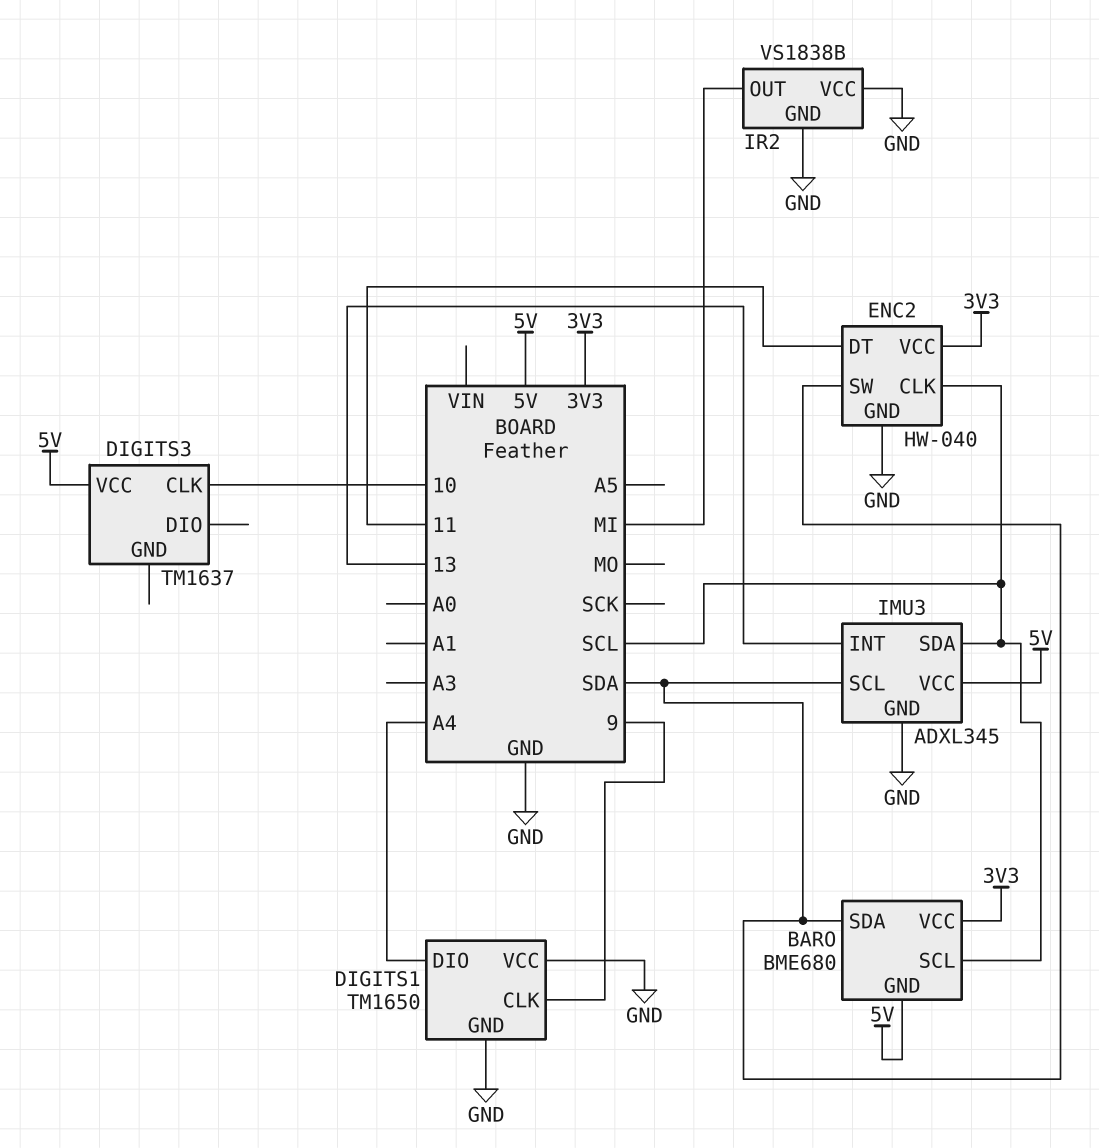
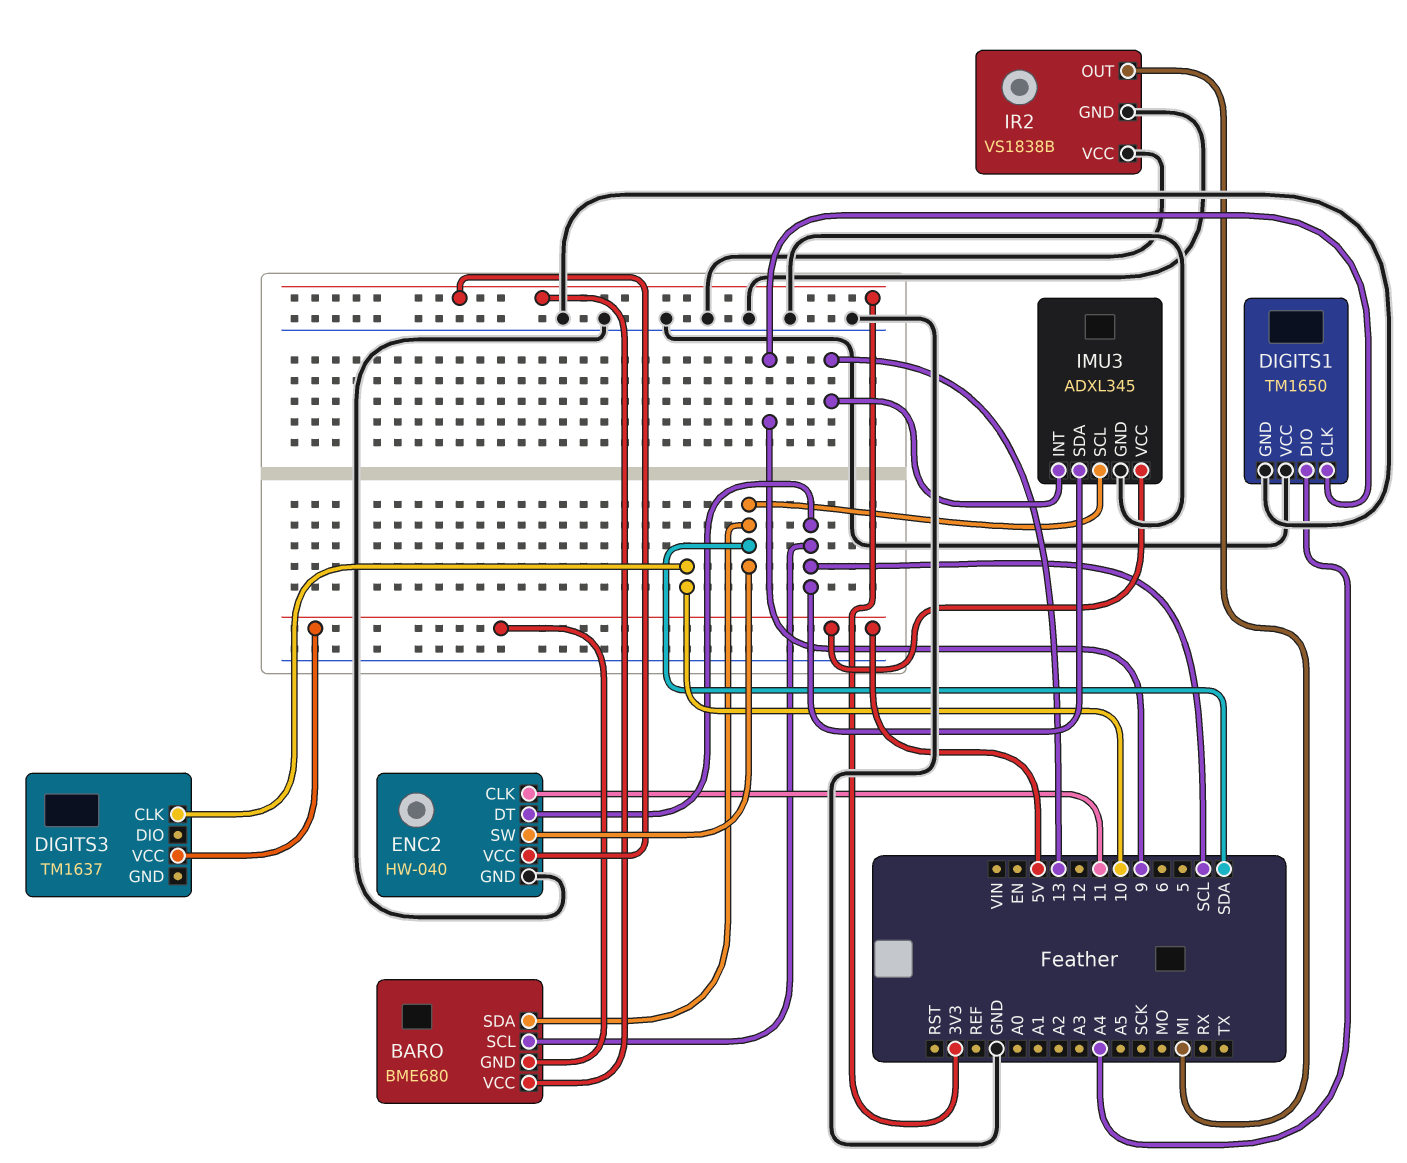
ENC2 pin CLK: SCL -> 11
ENC2 pin DT: 11 -> SCL

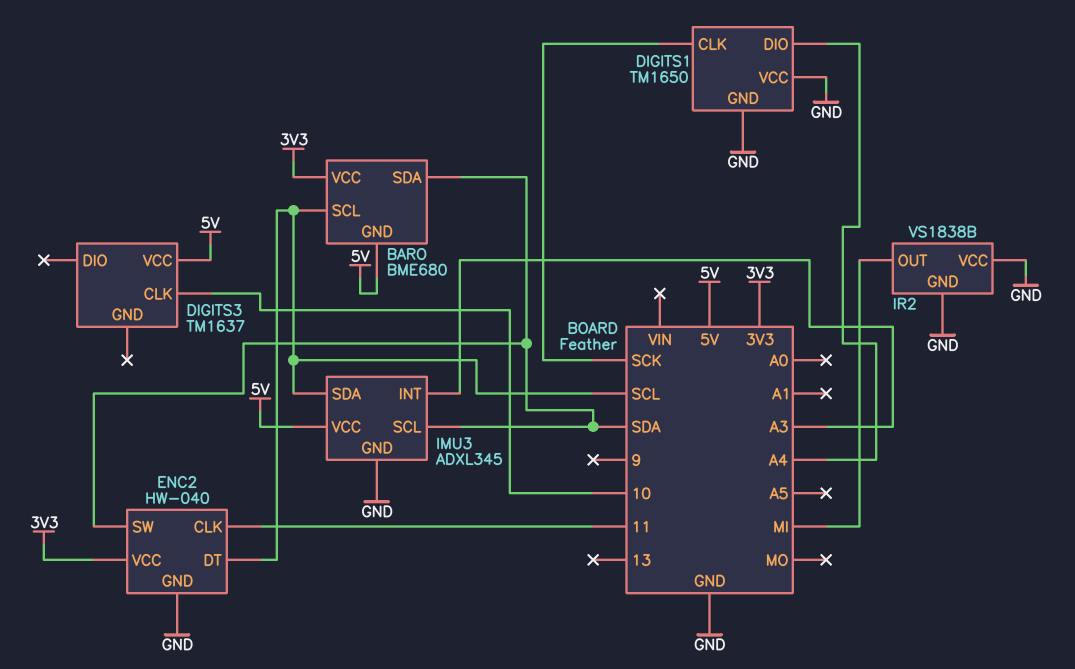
DIGITS1 pin CLK: 9 -> SCK
IMU3 pin INT: 13 -> A3

